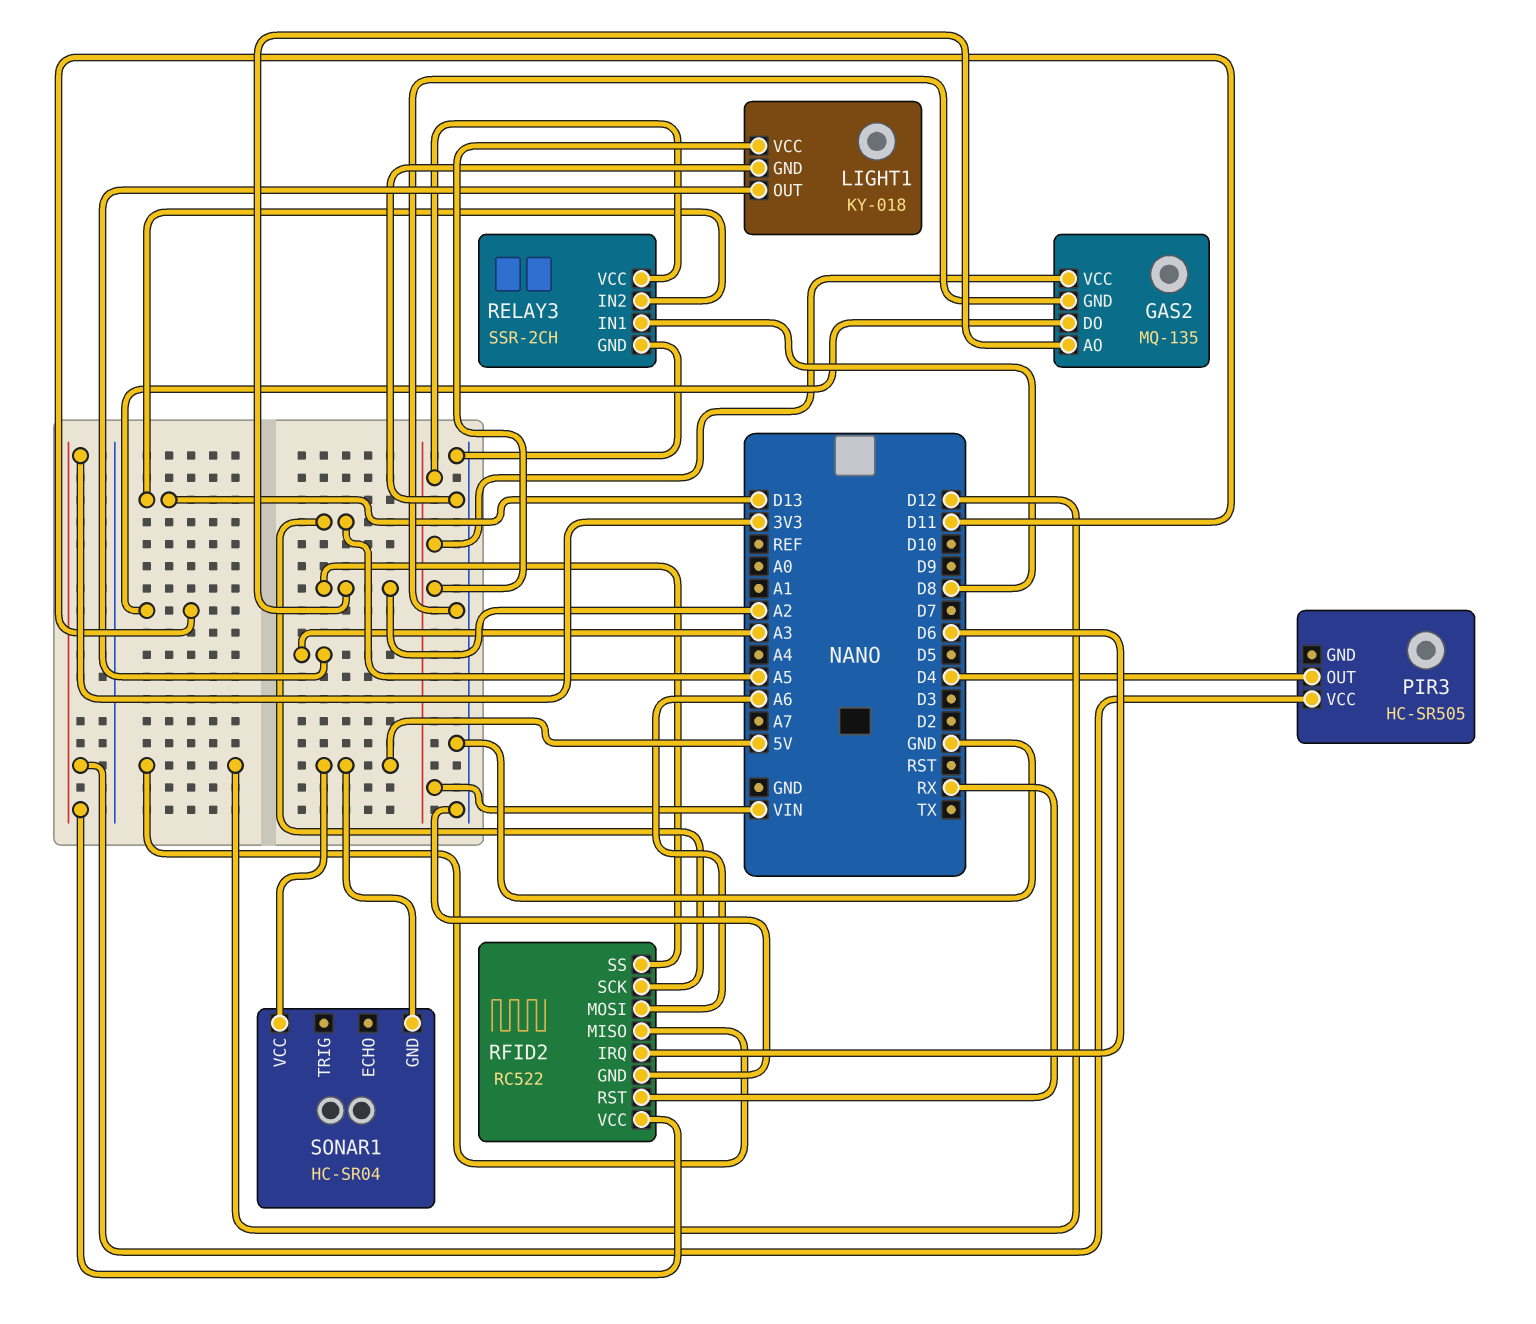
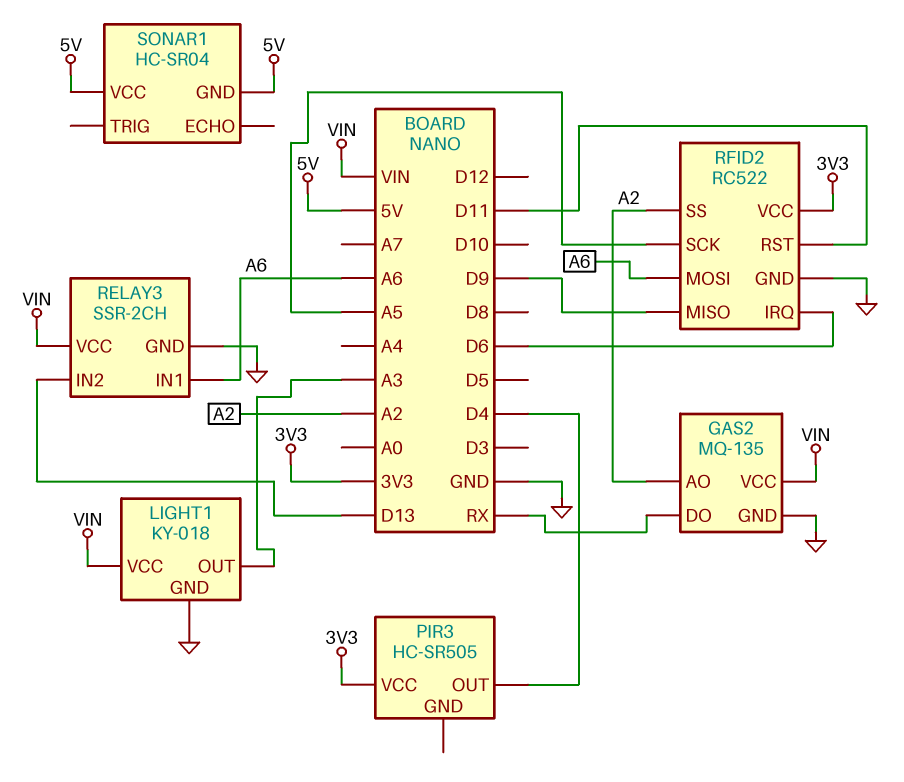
GAS2 pin DO: D11 -> RX
RELAY3 pin IN1: D8 -> A6
RFID2 pin MISO: D12 -> D9
RFID2 pin RST: RX -> D11

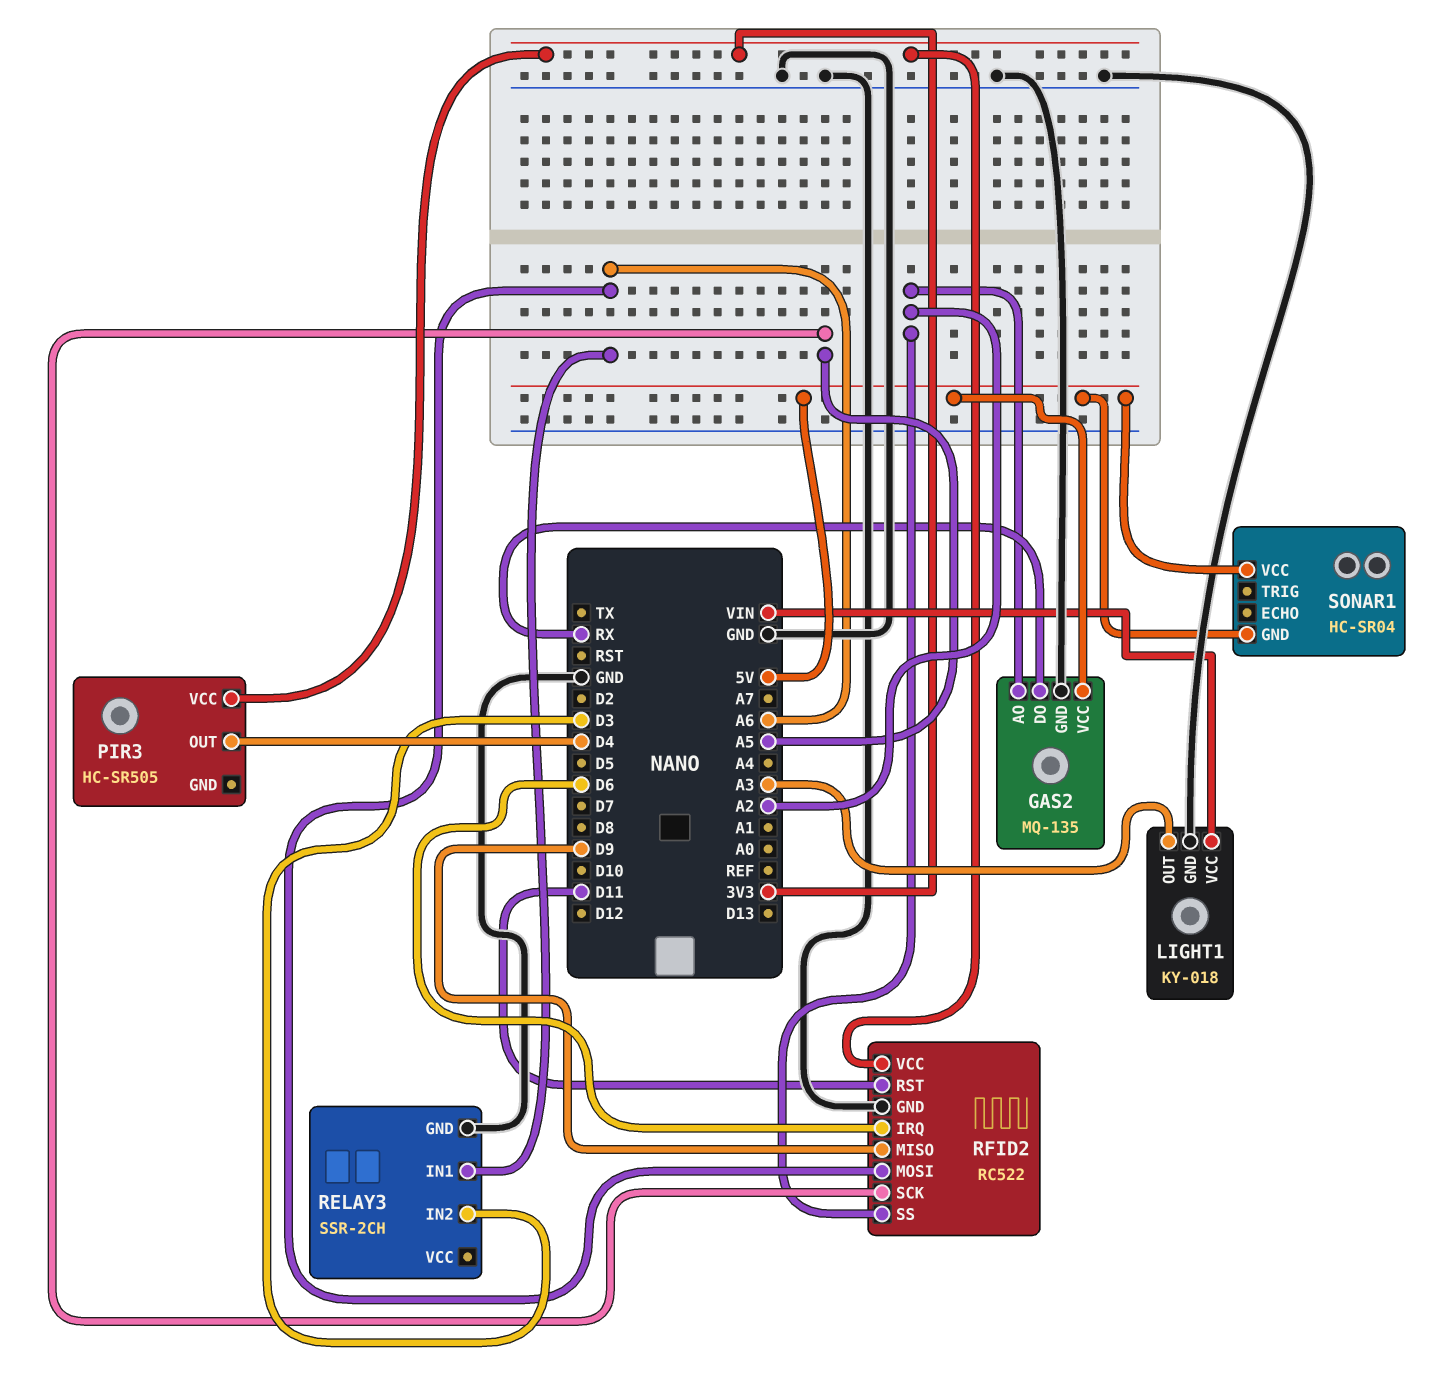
GAS2 pin VCC: VIN -> 5V
RELAY3 pin IN2: D13 -> D3
RELAY3 pin VCC: VIN -> none

